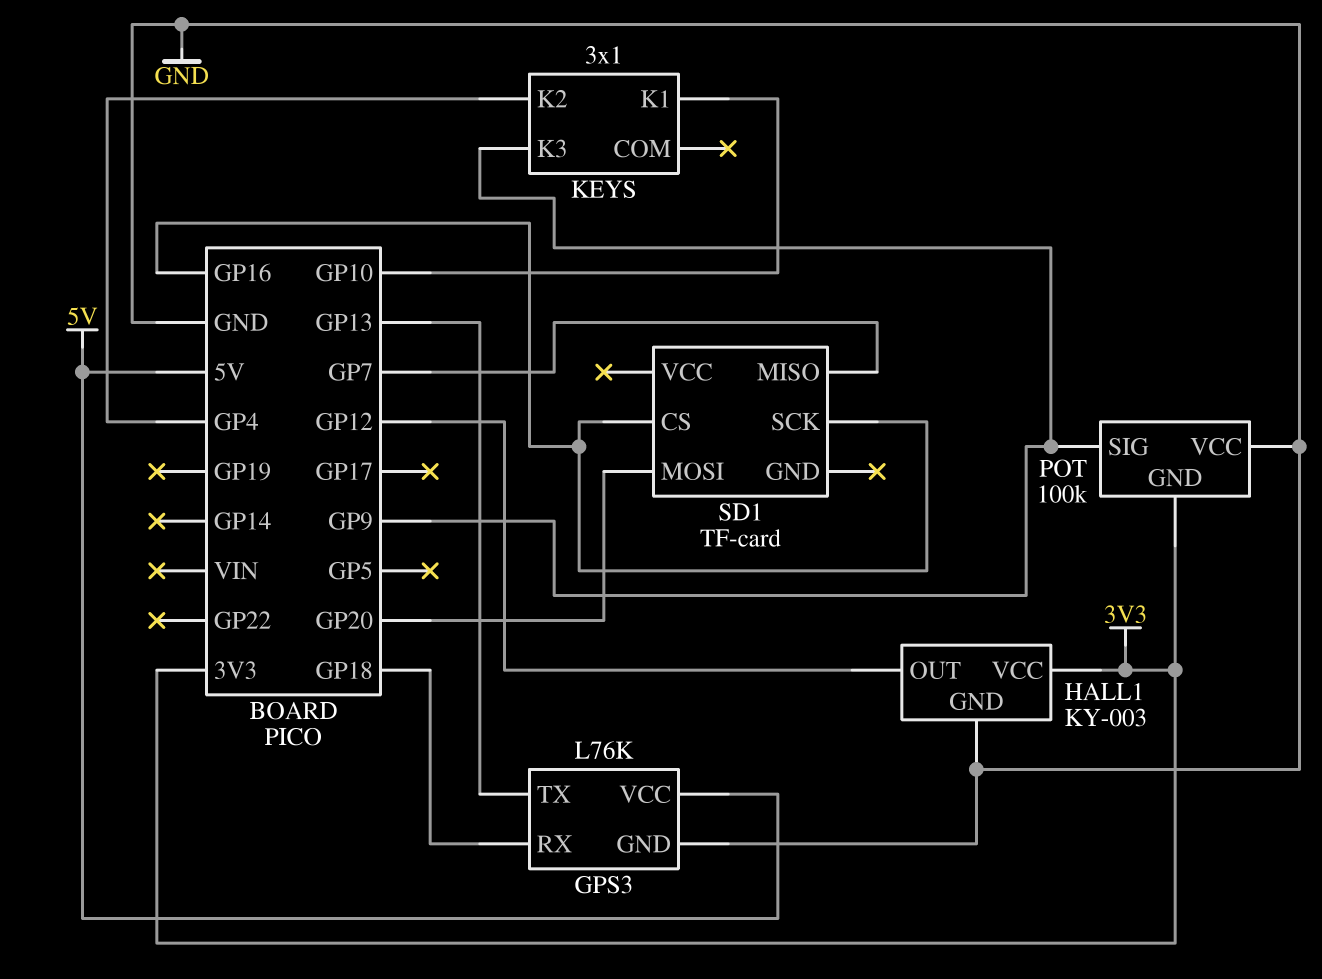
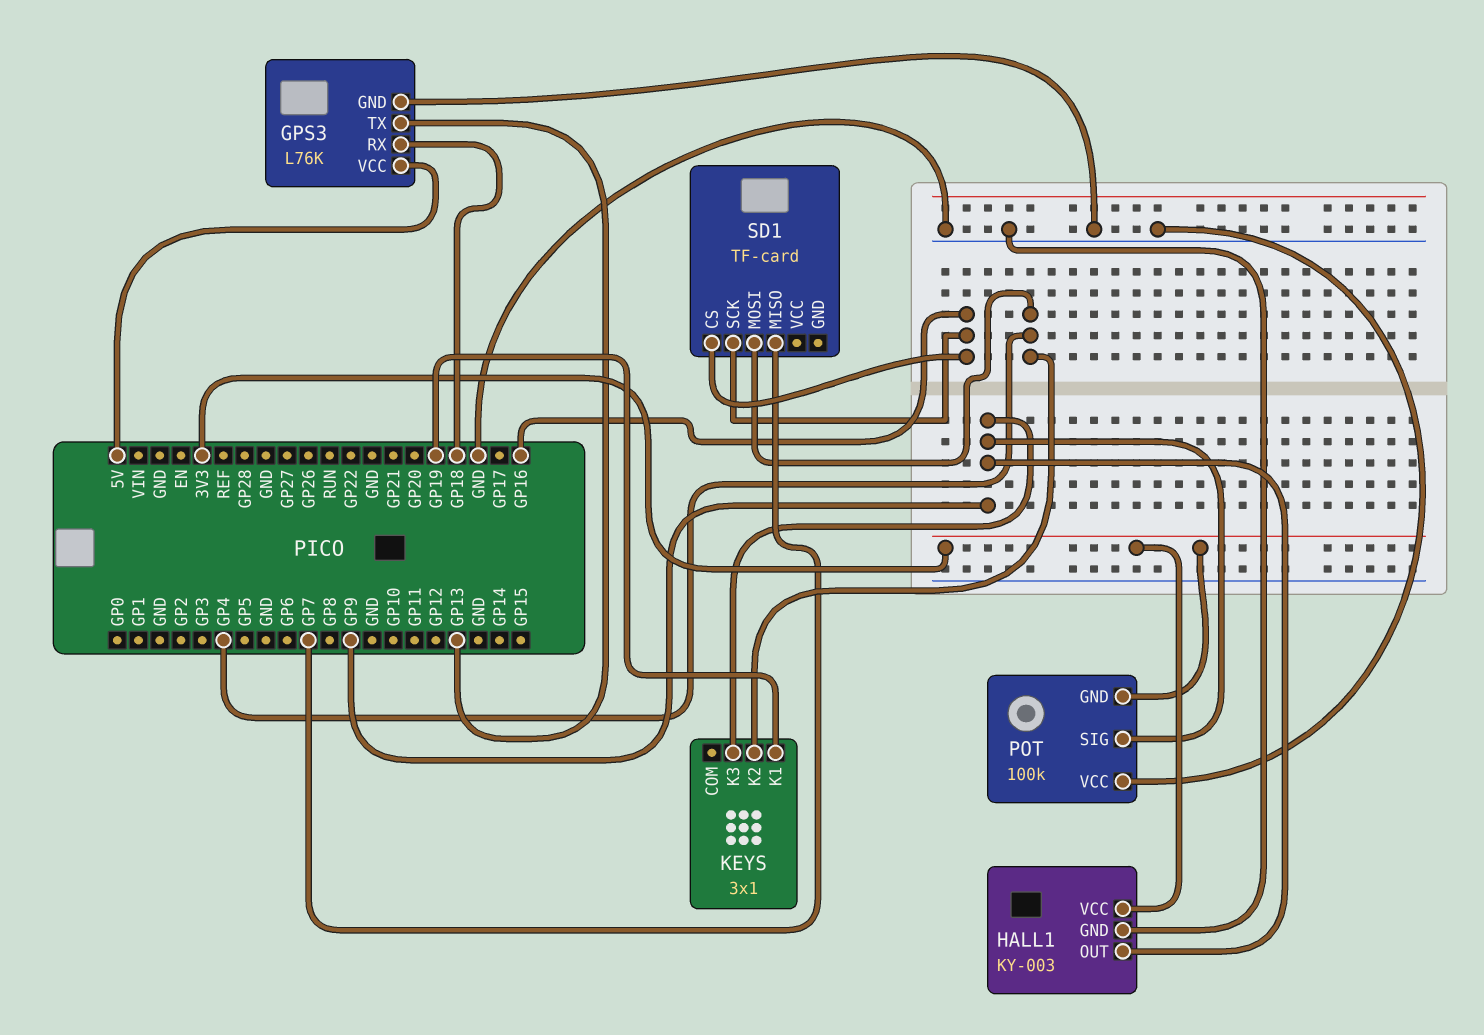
HALL1 pin OUT: GP12 -> GP9
KEYS pin K1: GP10 -> GP19
SD1 pin MOSI: GP20 -> GP4

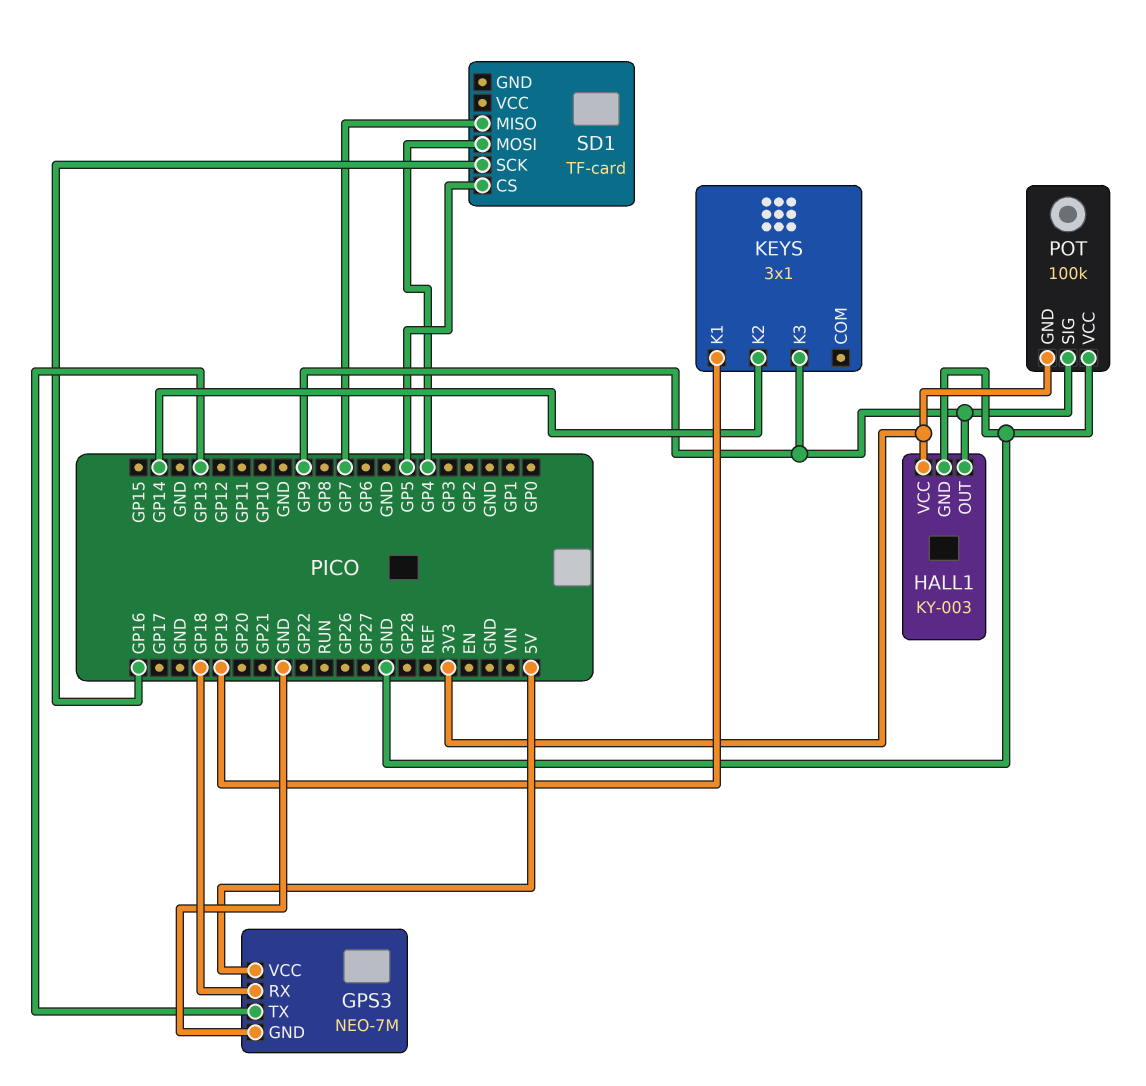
GPS3: L76K -> NEO-7M
KEYS pin K2: GP4 -> GP14
SD1 pin CS: GP16 -> GP5

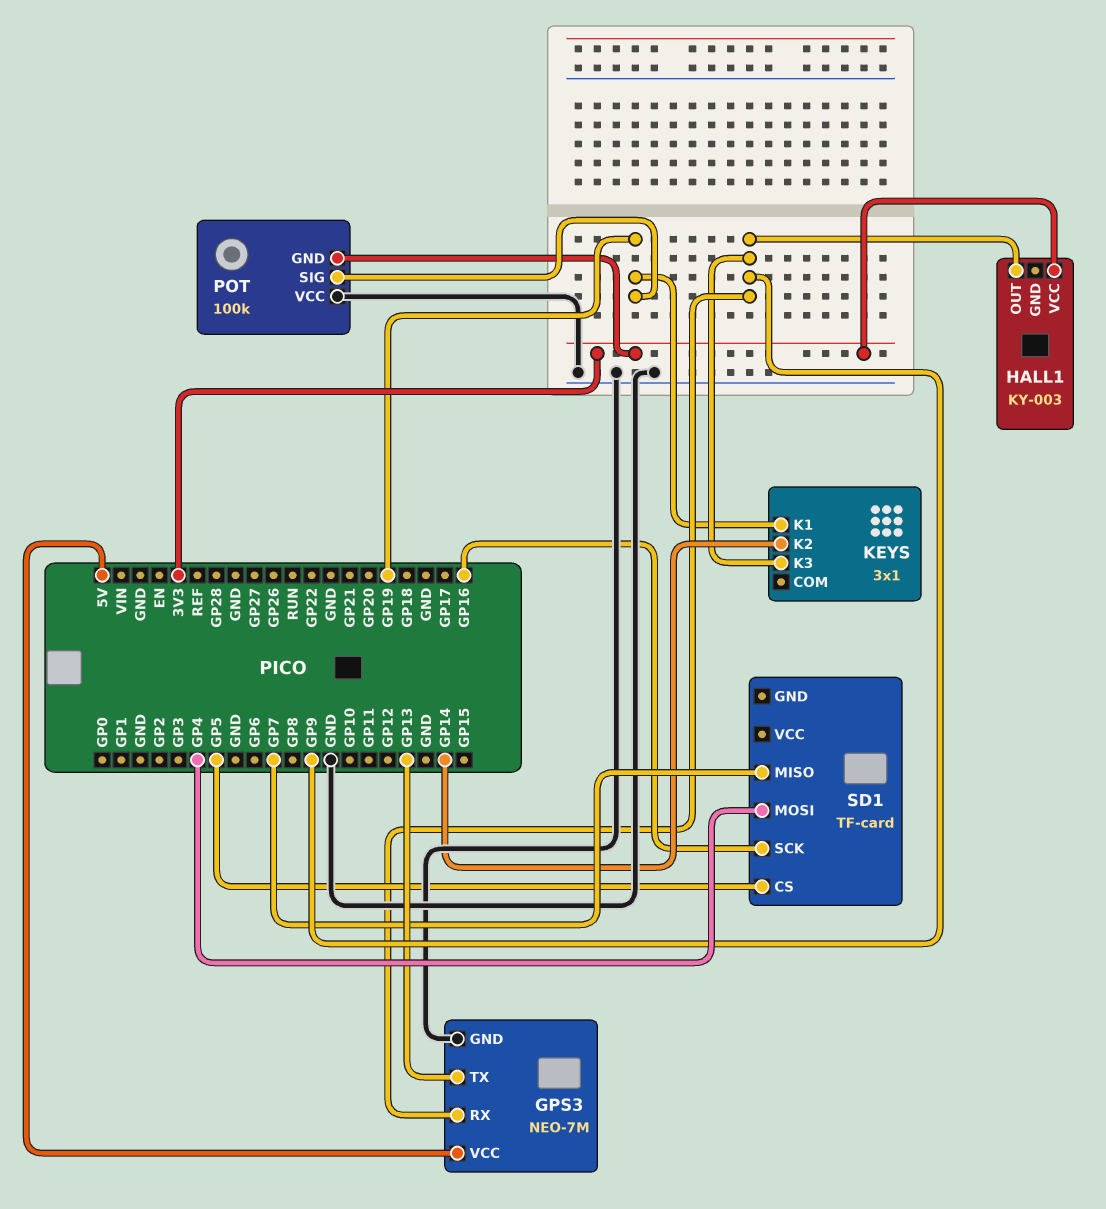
GPS3 pin RX: GP18 -> GP9
HALL1 pin GND: GND -> none
POT pin SIG: GP9 -> GP19

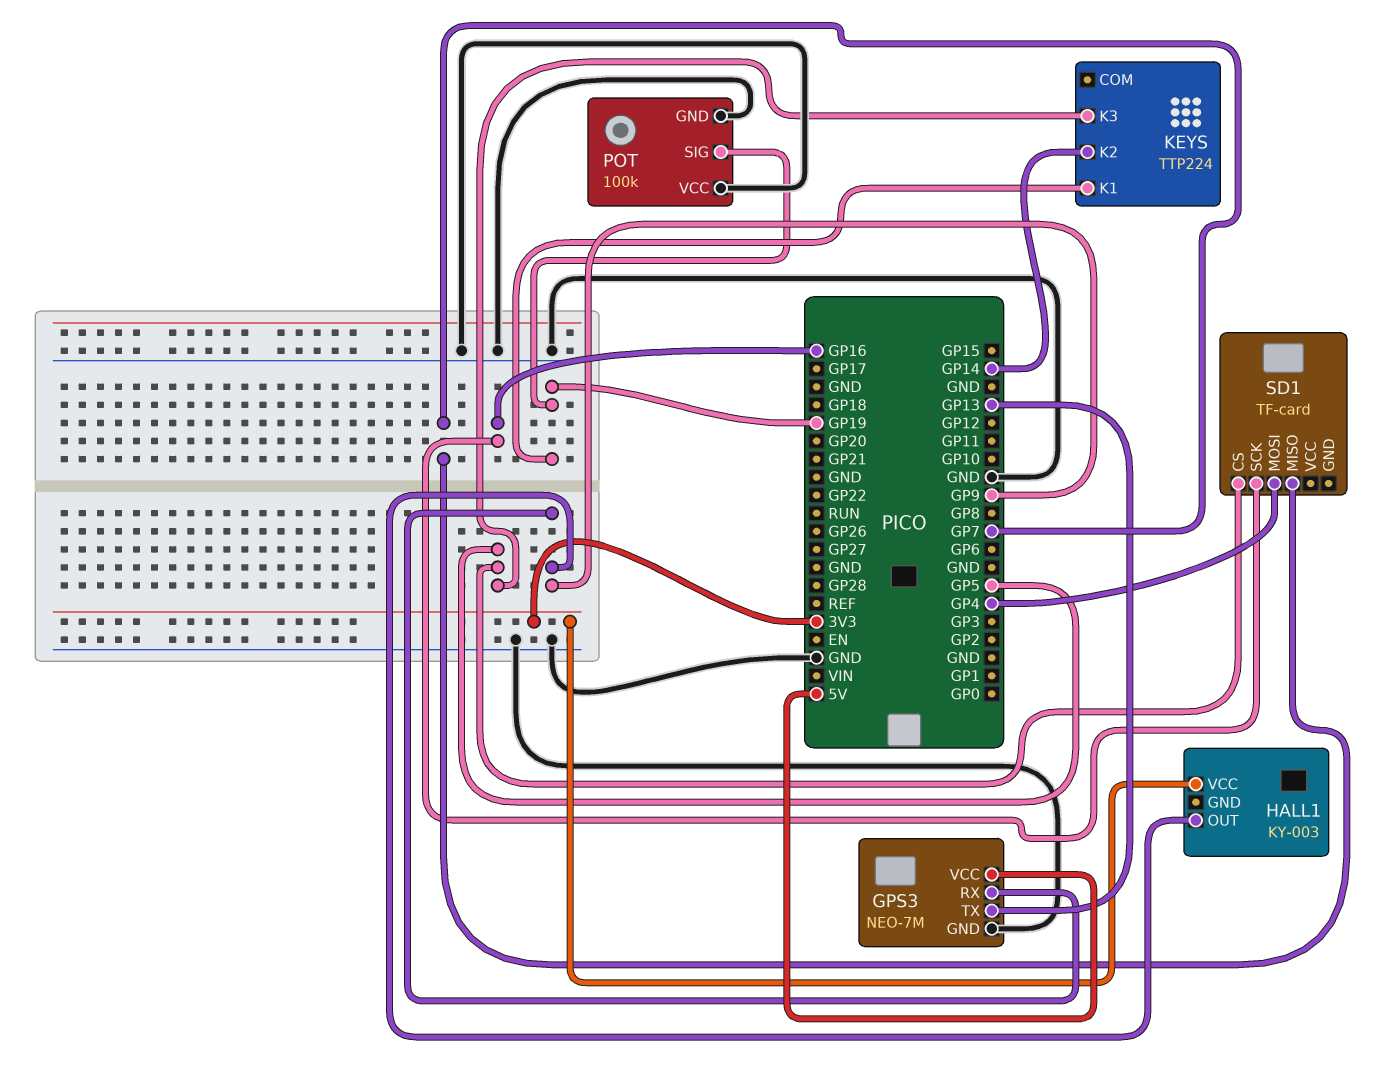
KEYS: 3x1 -> TTP224
KEYS pin K3: GP9 -> GP5
POT pin GND: 3V3 -> GND

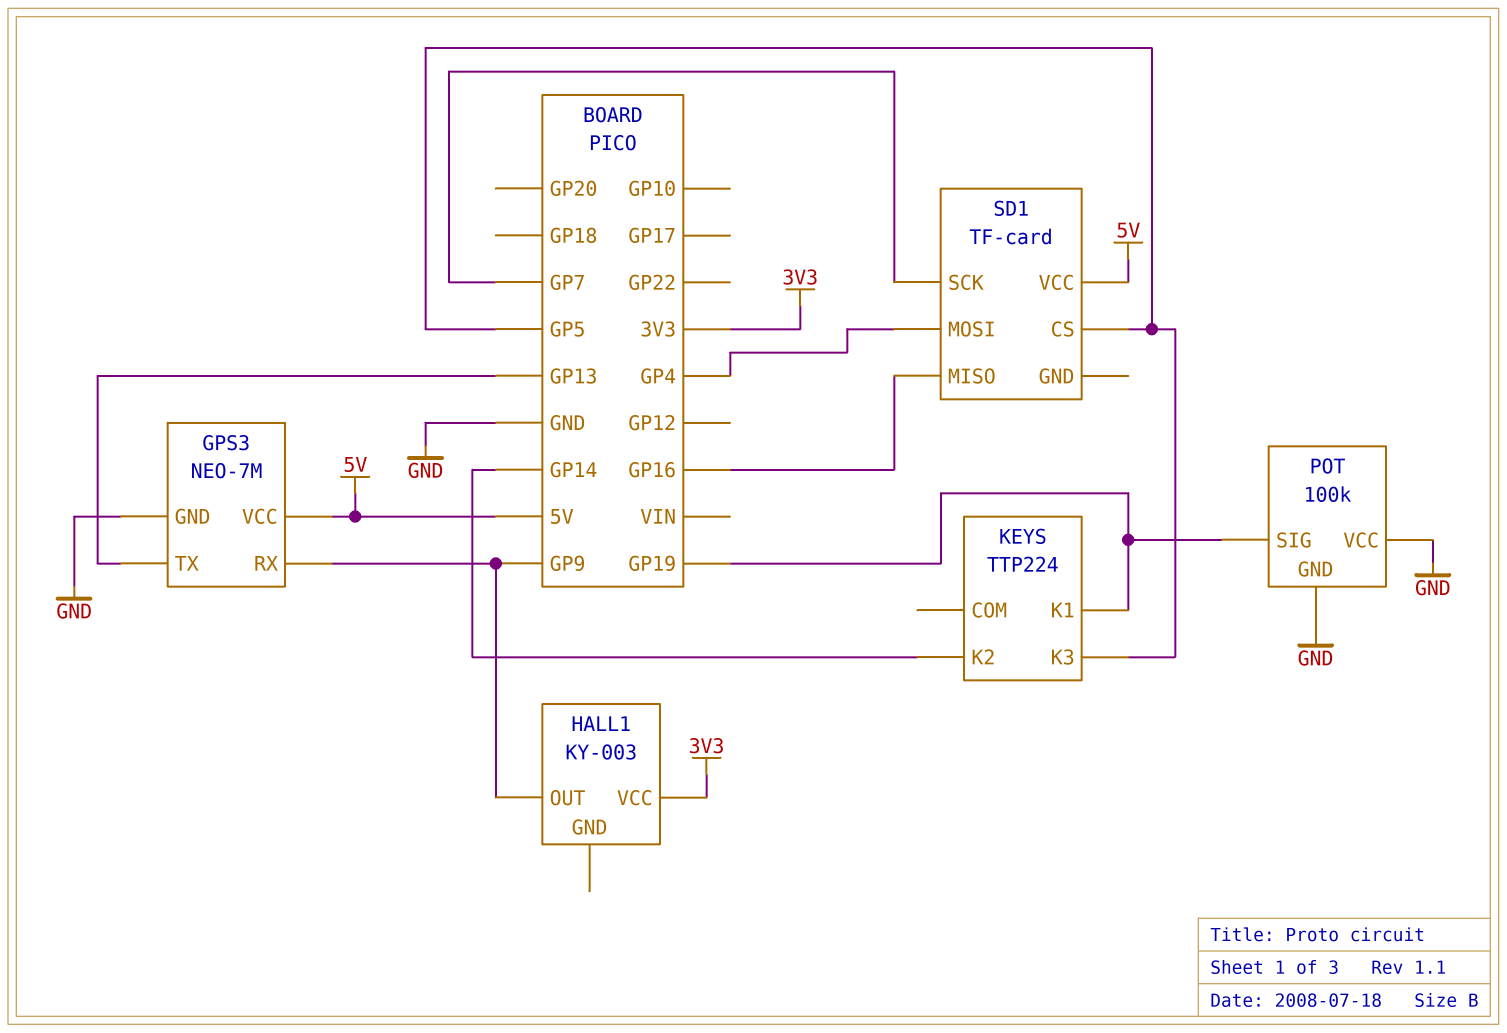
SD1 pin MISO: GP7 -> GP16
SD1 pin SCK: GP16 -> GP7
SD1 pin VCC: none -> 5V

